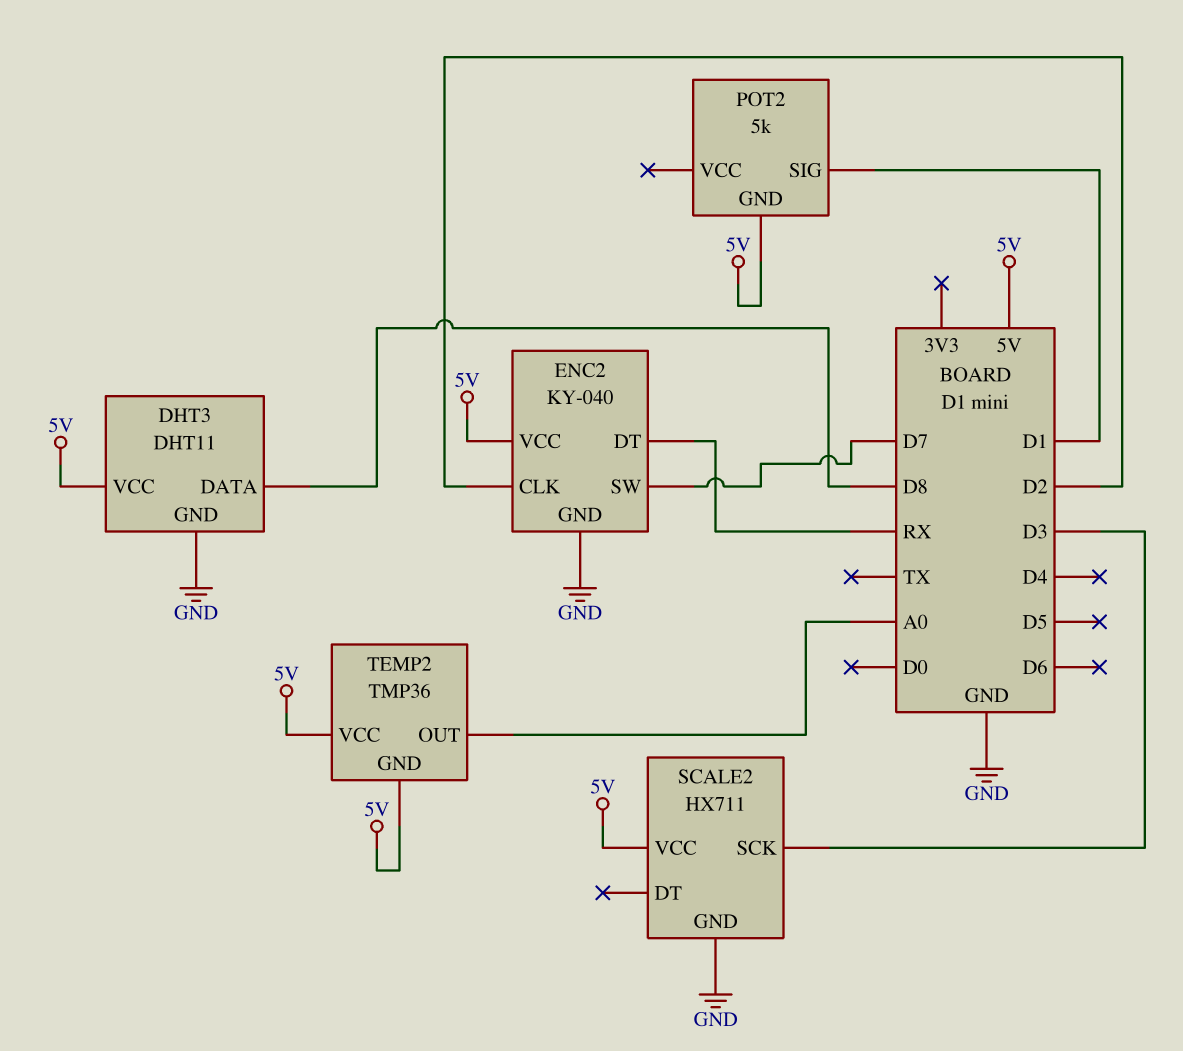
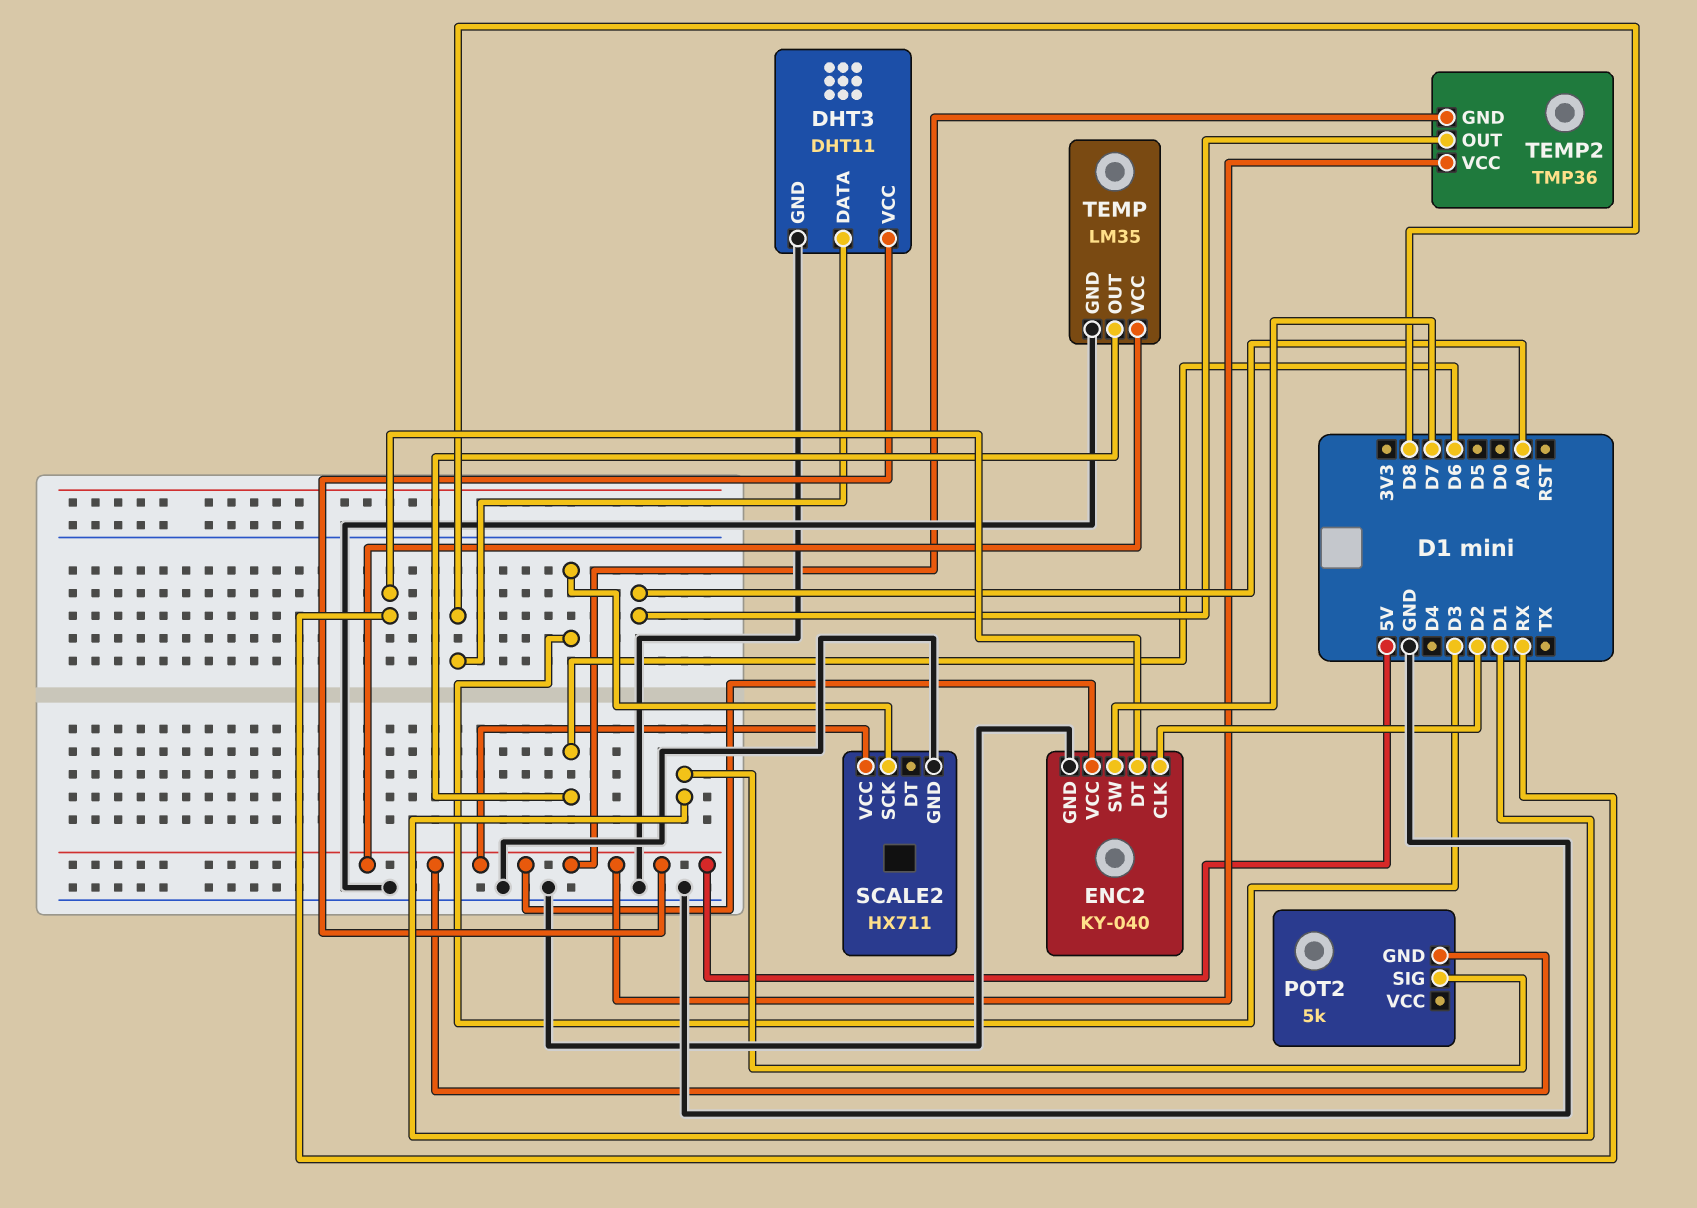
TEMP: none -> LM35
TEMP pin GND: none -> GND
TEMP pin OUT: none -> D6
TEMP pin VCC: none -> 5V

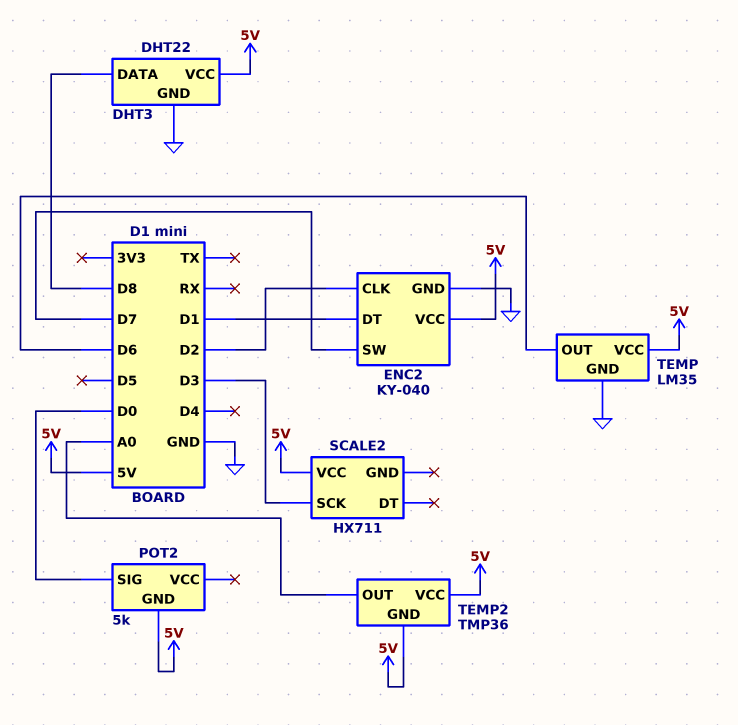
DHT3: DHT11 -> DHT22
ENC2 pin DT: RX -> D1
POT2 pin SIG: D1 -> D0
SCALE2 pin GND: GND -> none

